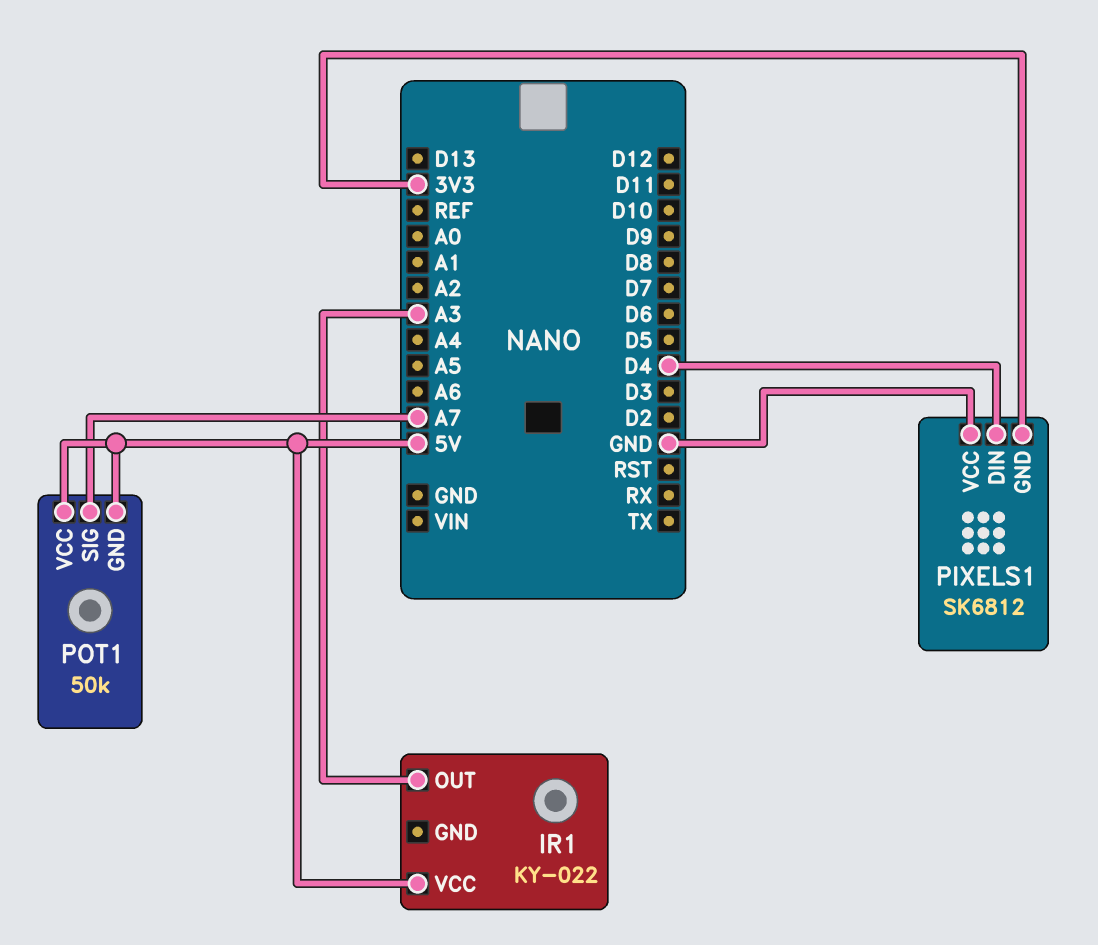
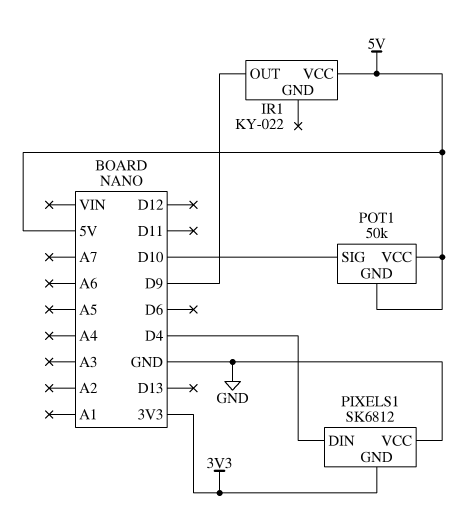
IR1 pin OUT: A3 -> D9
POT1 pin SIG: A7 -> D10

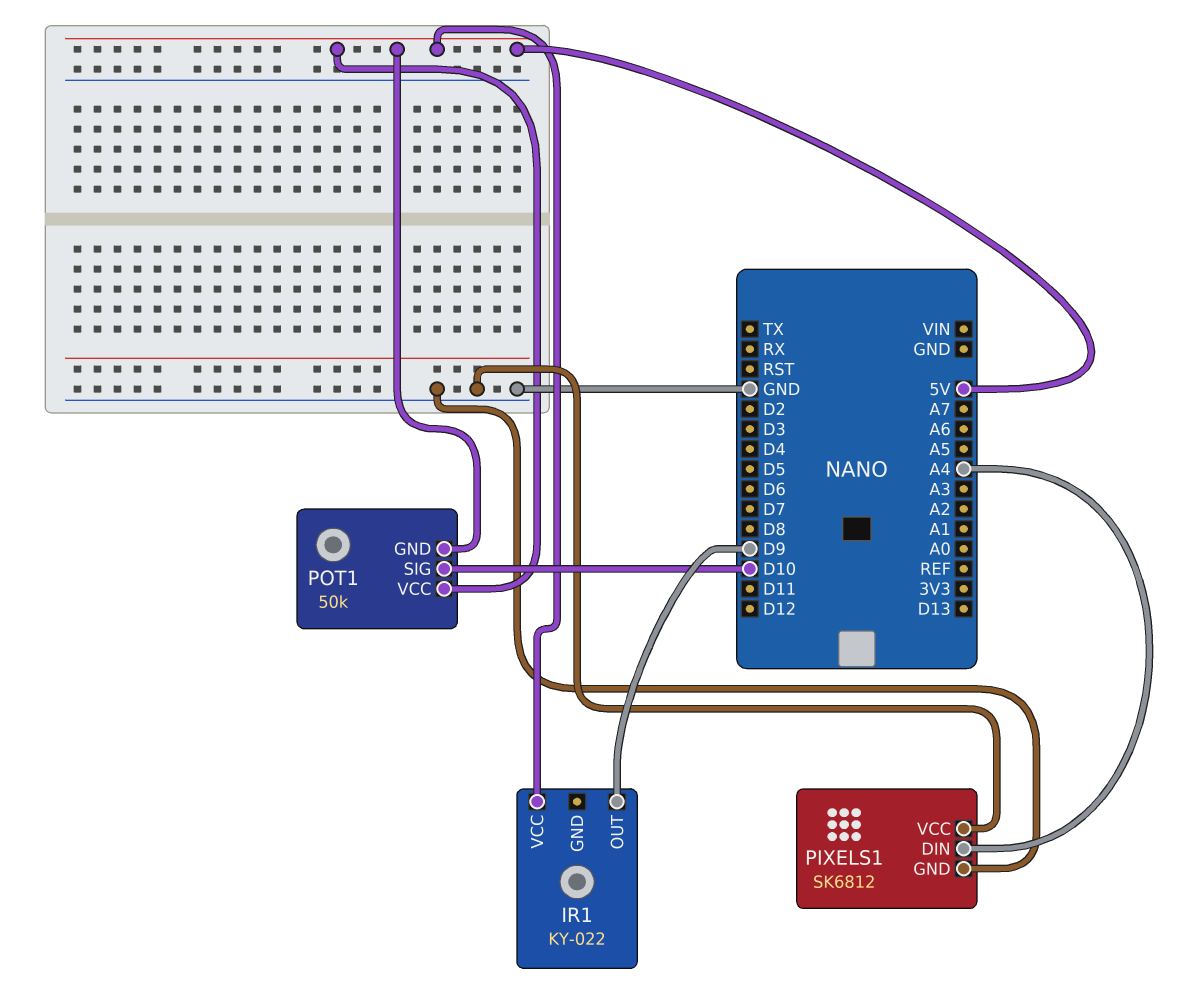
PIXELS1 pin DIN: D4 -> A4
PIXELS1 pin GND: 3V3 -> GND

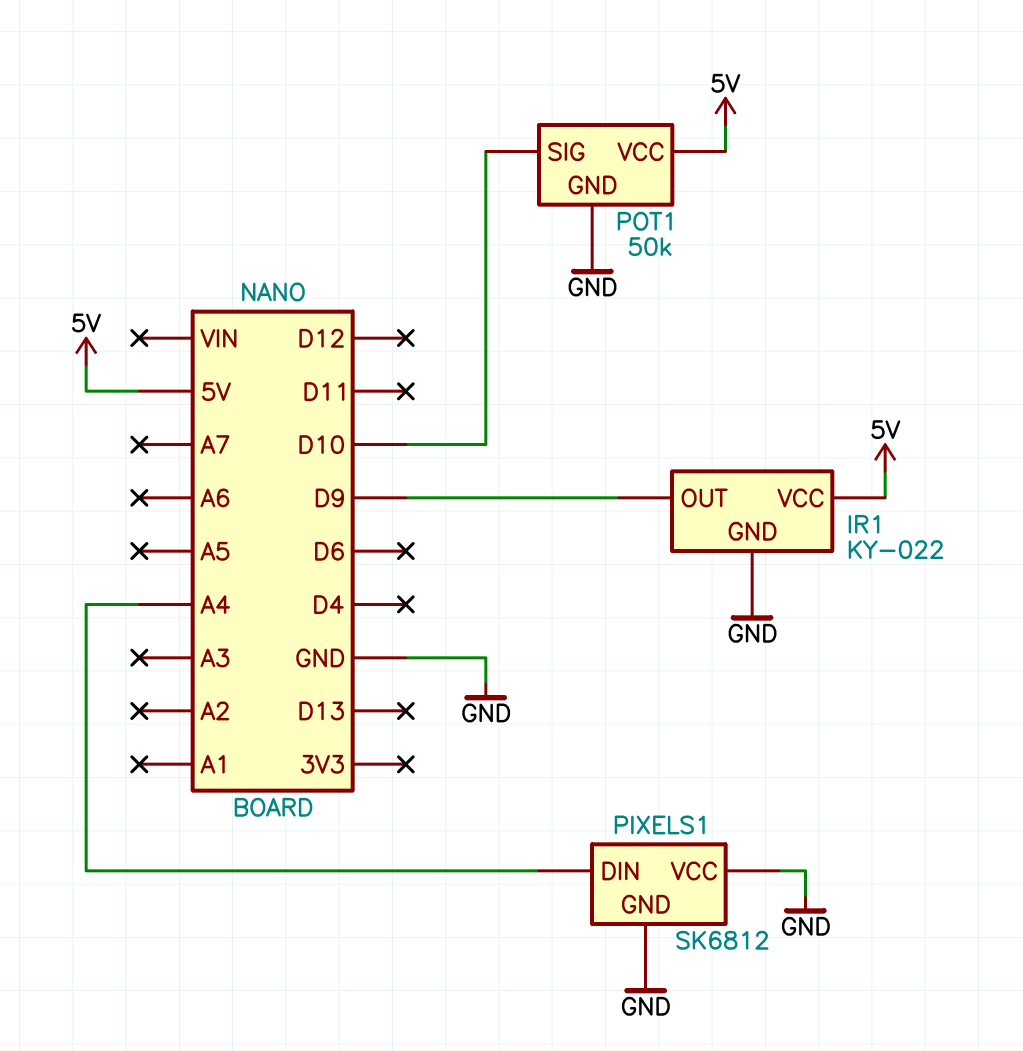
IR1 pin GND: none -> GND
POT1 pin GND: 5V -> GND

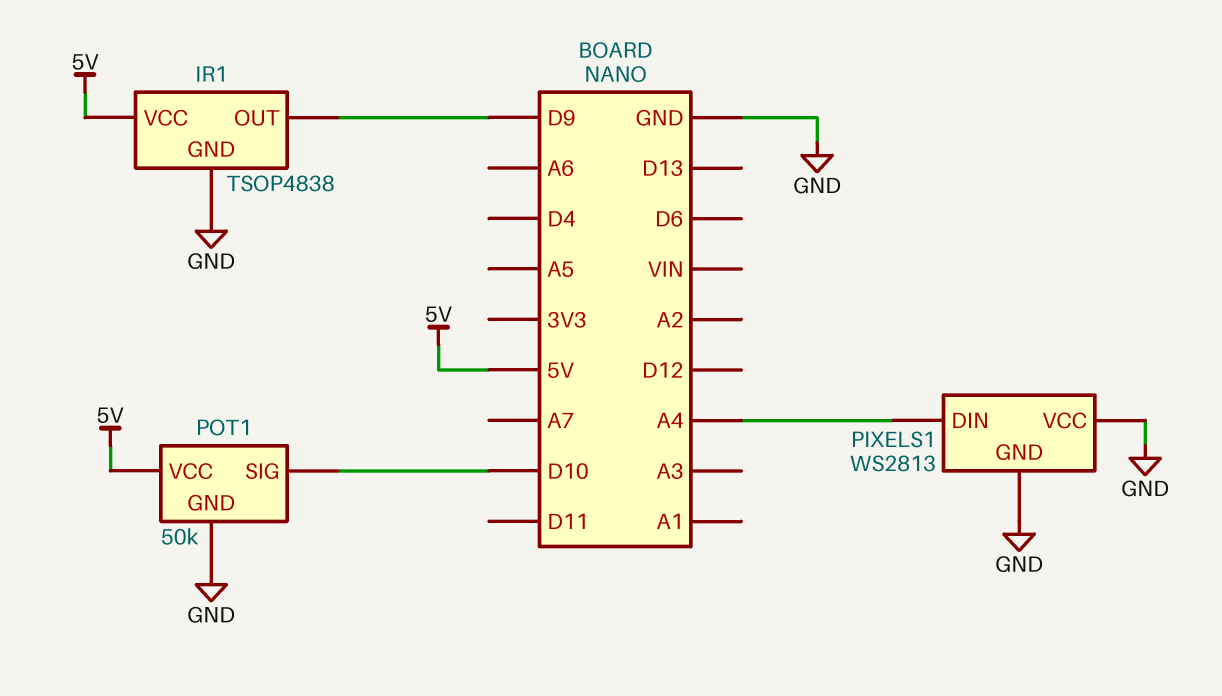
IR1: KY-022 -> TSOP4838
PIXELS1: SK6812 -> WS2813

